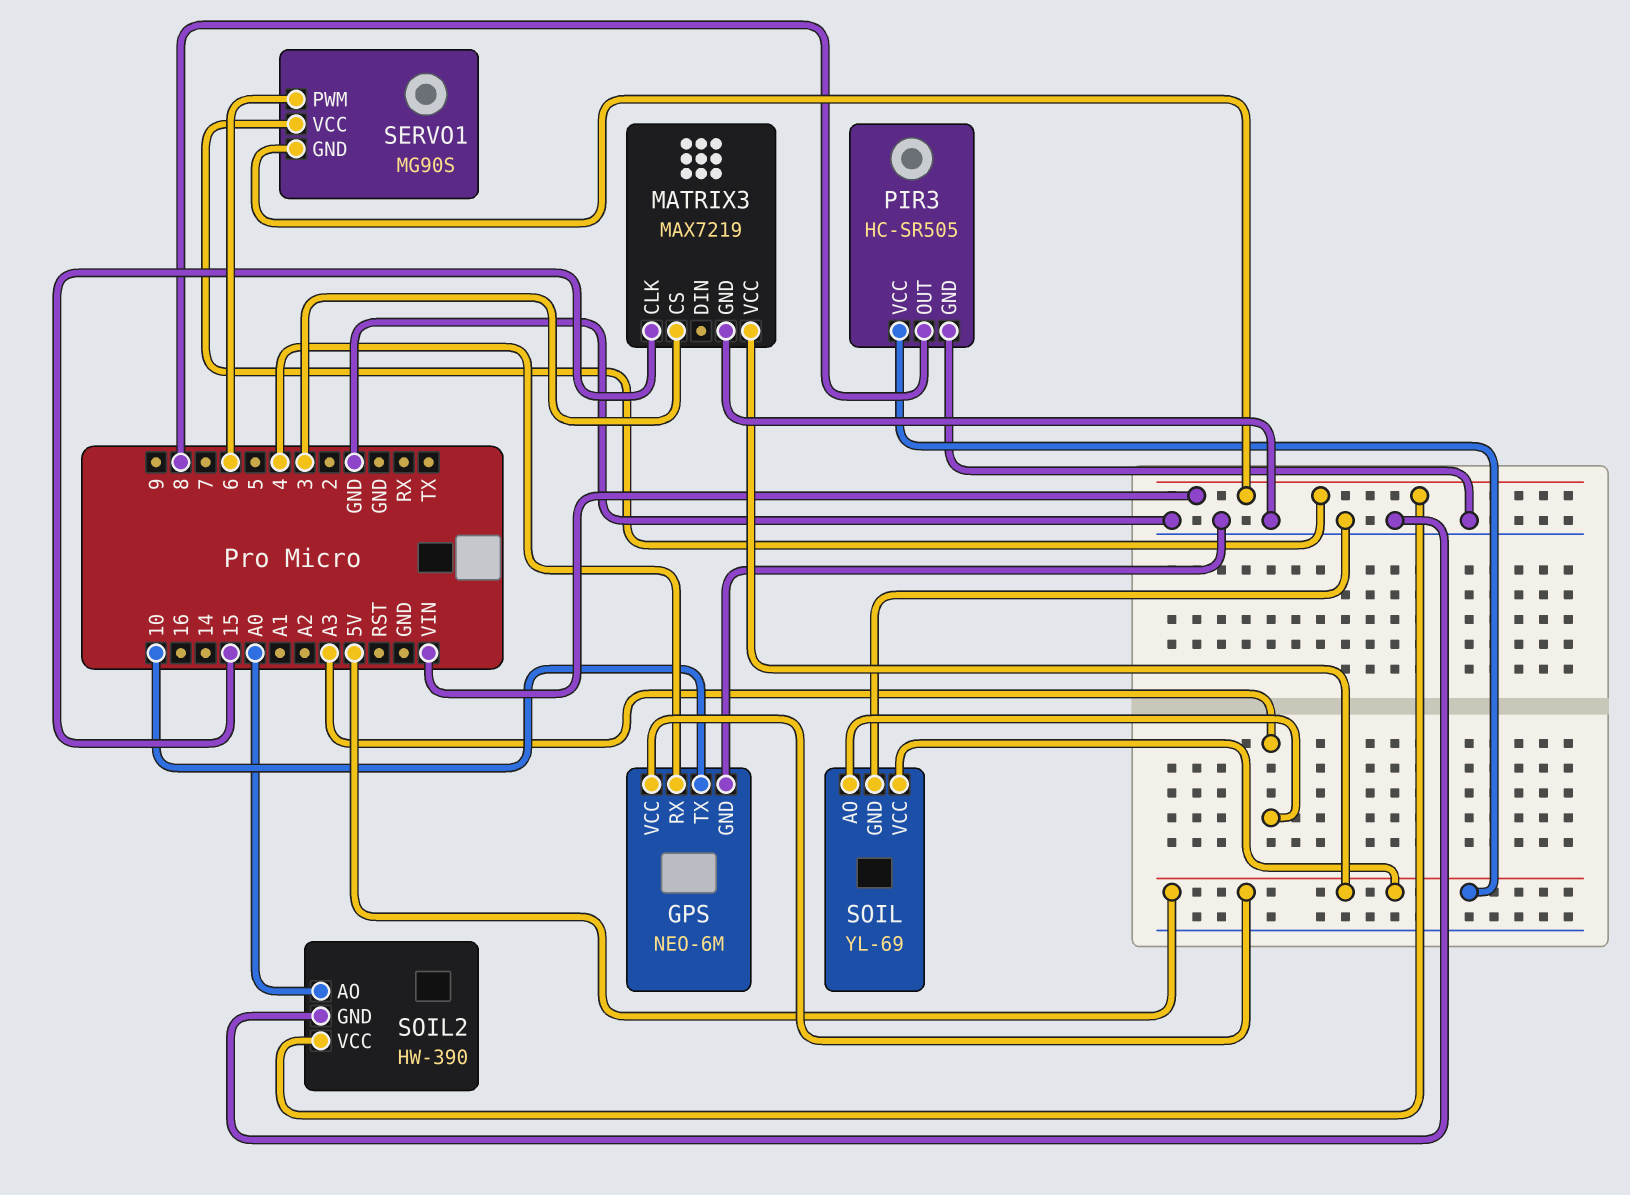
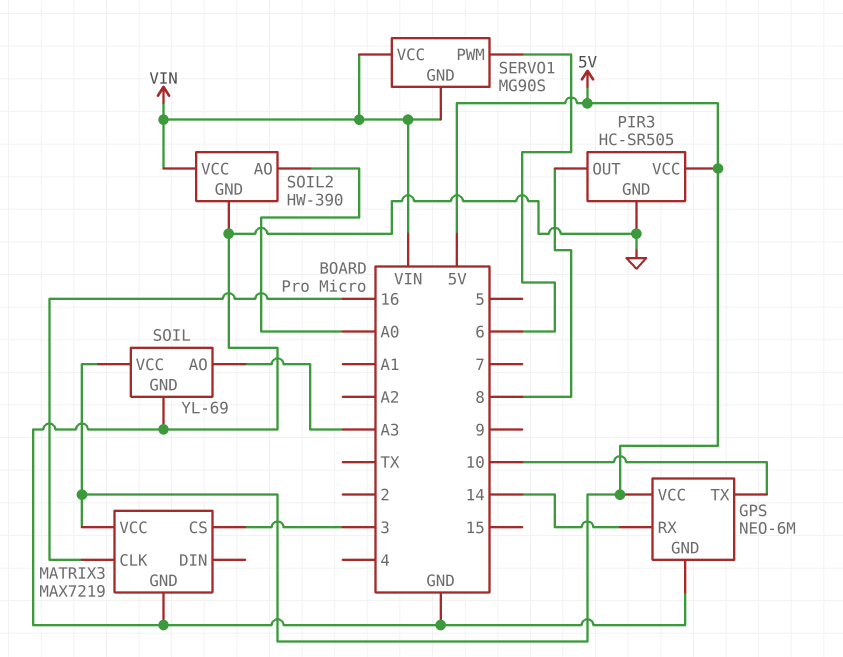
GPS pin RX: 4 -> 14
MATRIX3 pin CLK: 15 -> 16

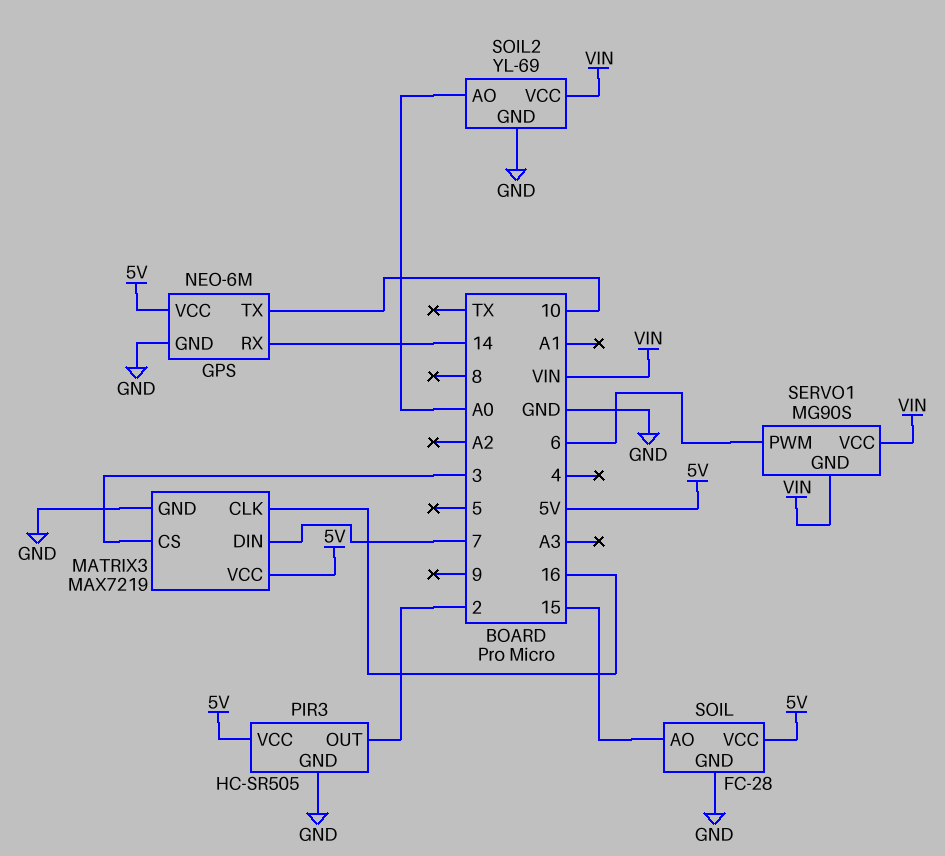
MATRIX3 pin DIN: none -> 7
PIR3 pin OUT: 8 -> 2
SOIL: YL-69 -> FC-28
SOIL pin AO: A3 -> 15
SOIL2: HW-390 -> YL-69

